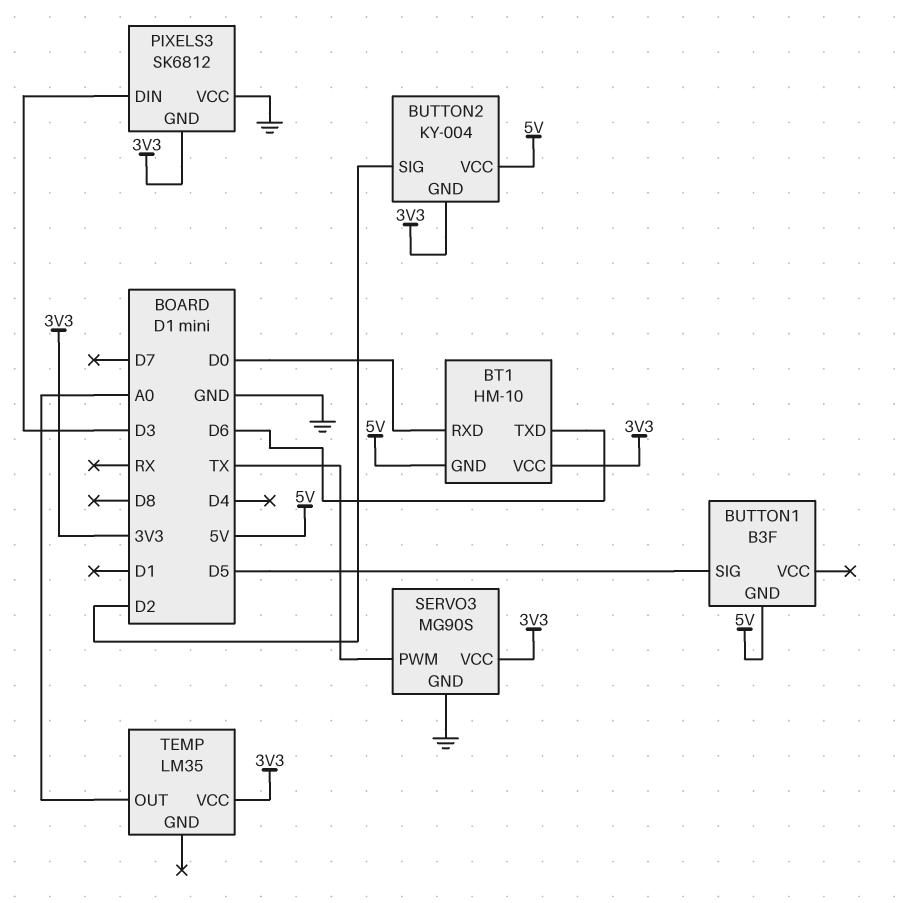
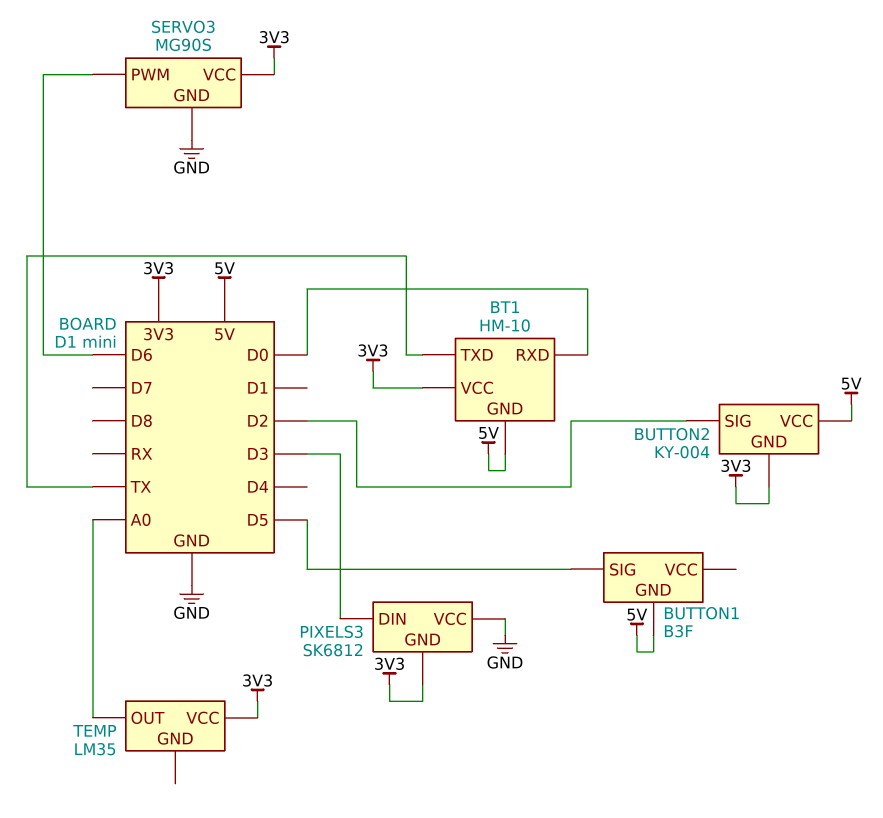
BT1 pin TXD: D6 -> TX
SERVO3 pin PWM: TX -> D6

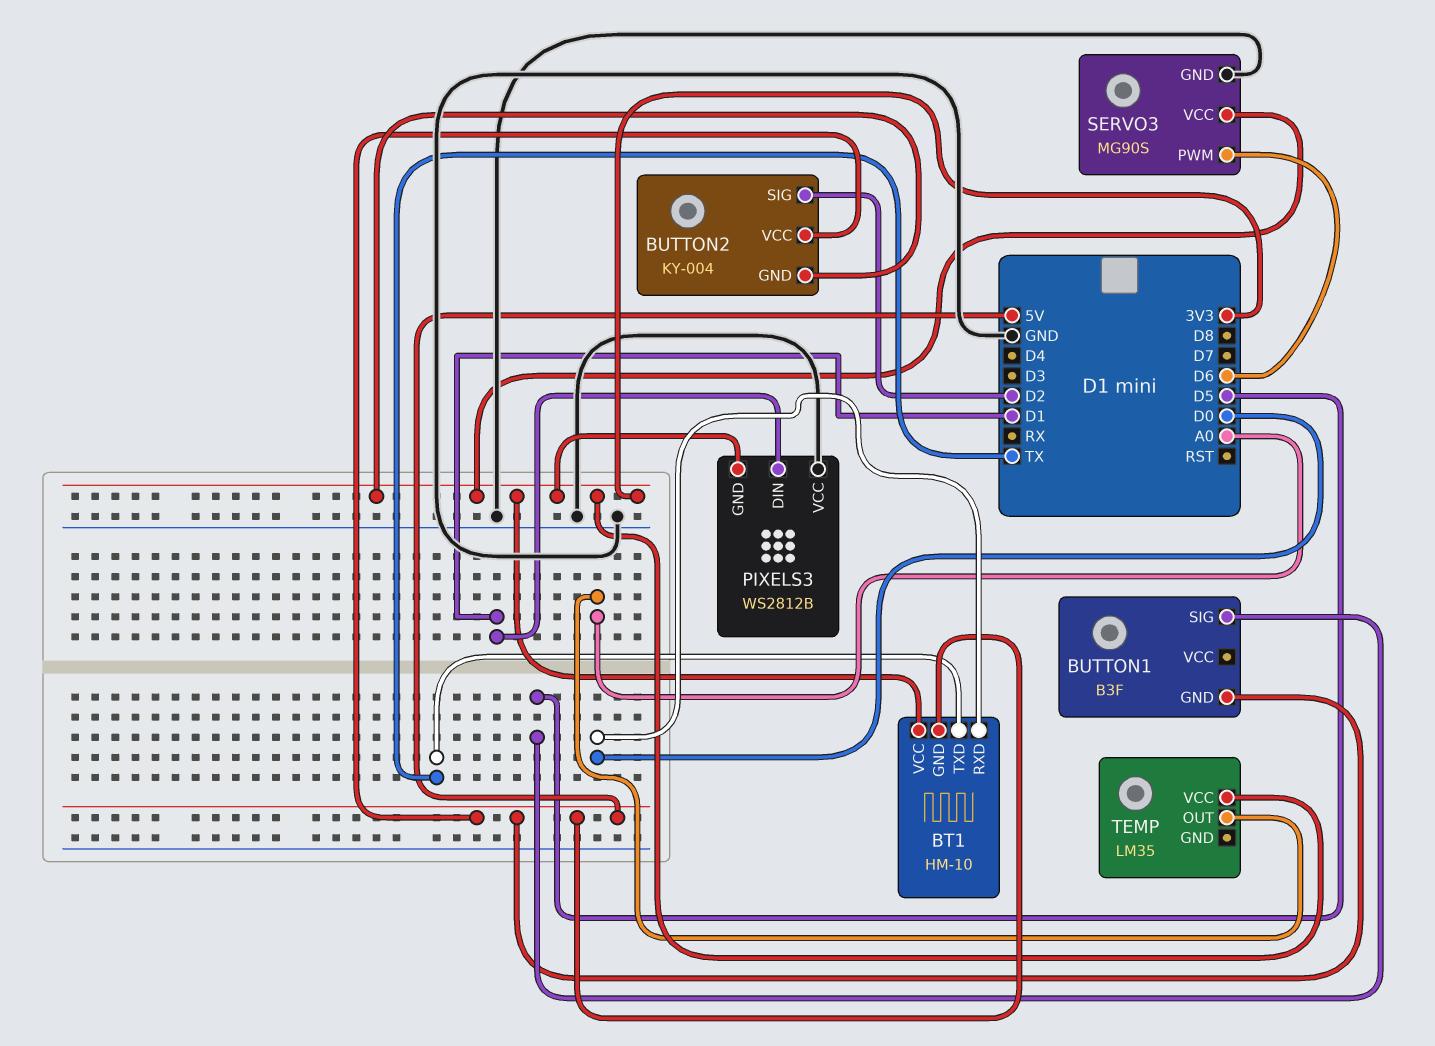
PIXELS3: SK6812 -> WS2812B
PIXELS3 pin DIN: D3 -> D1

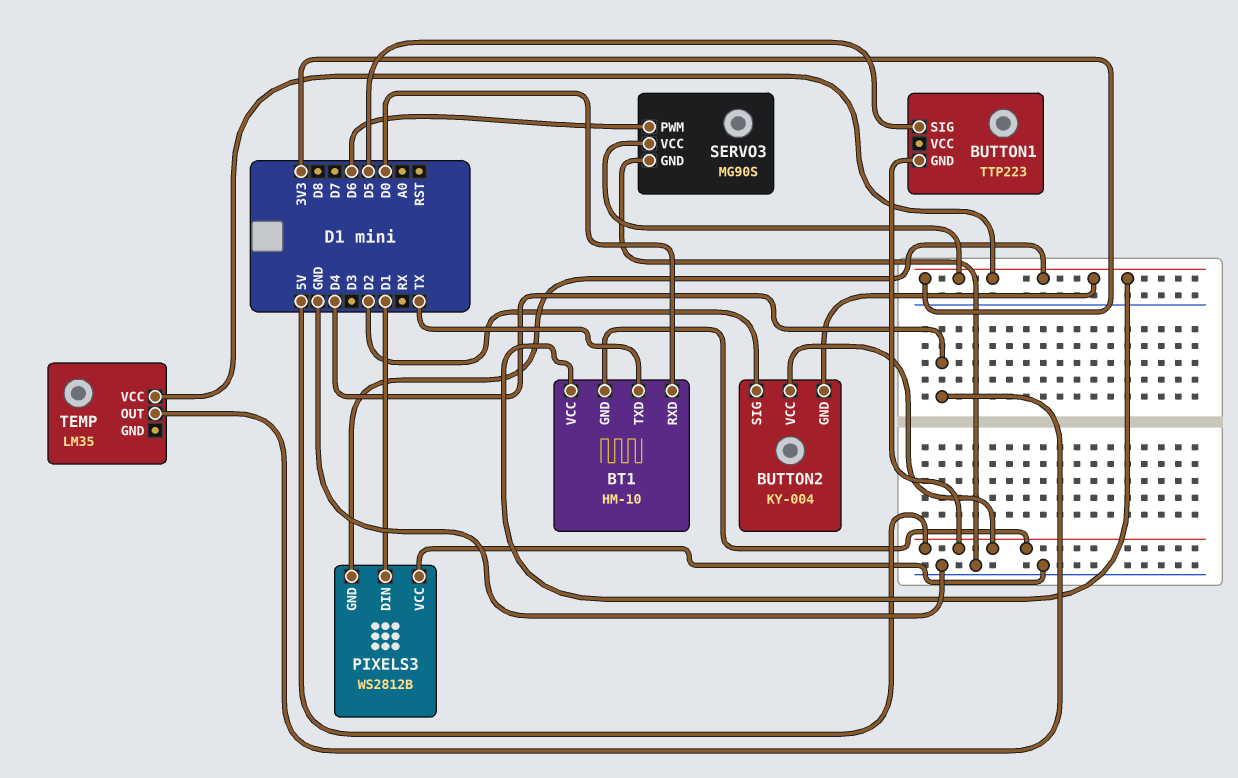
BUTTON1: B3F -> TTP223
TEMP pin OUT: A0 -> D4

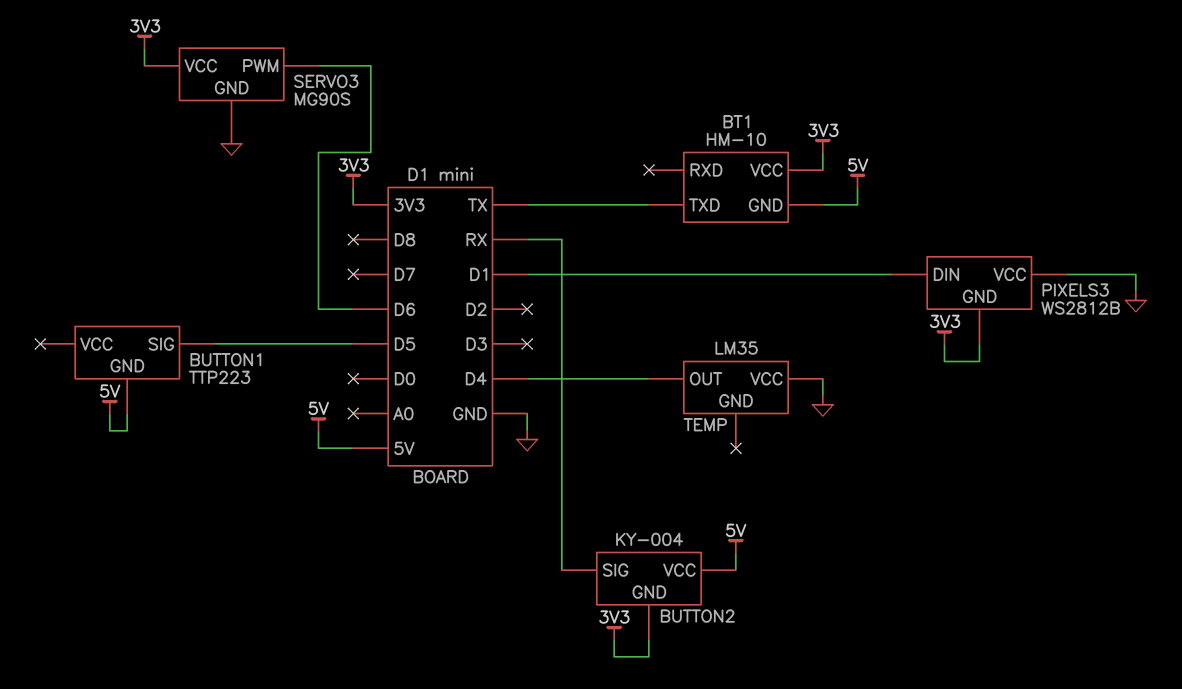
BT1 pin RXD: D0 -> none
BUTTON2 pin SIG: D2 -> RX
TEMP pin VCC: 3V3 -> GND

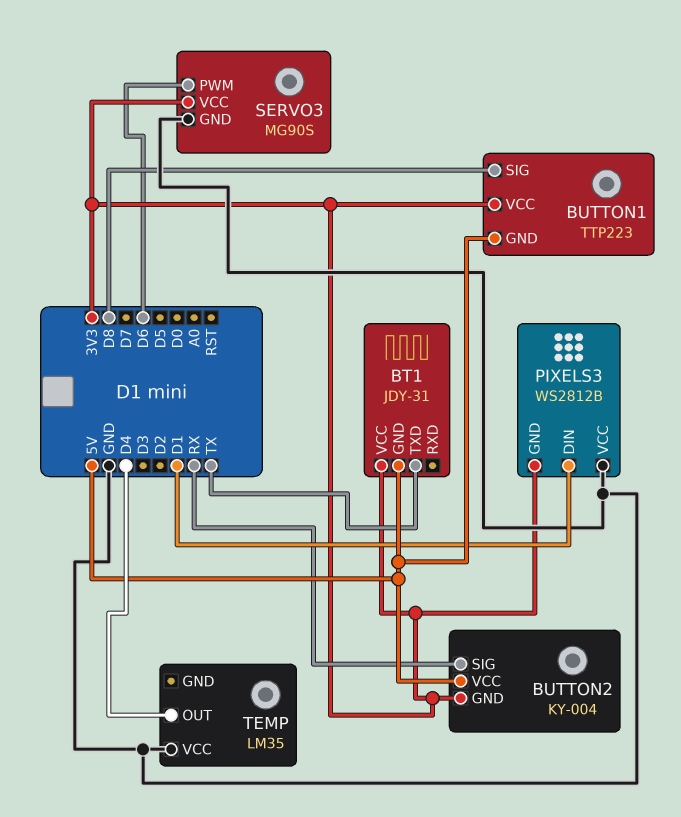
BT1: HM-10 -> JDY-31
BUTTON1 pin SIG: D5 -> D8
BUTTON1 pin VCC: none -> 3V3

